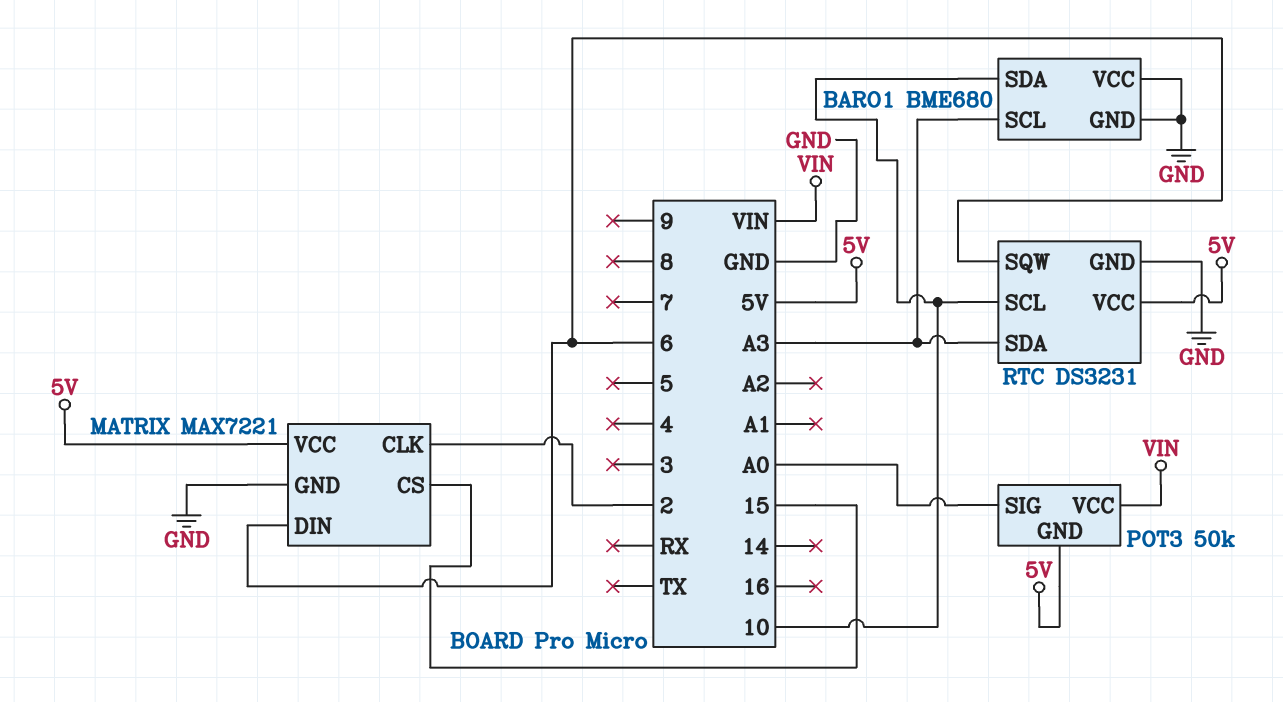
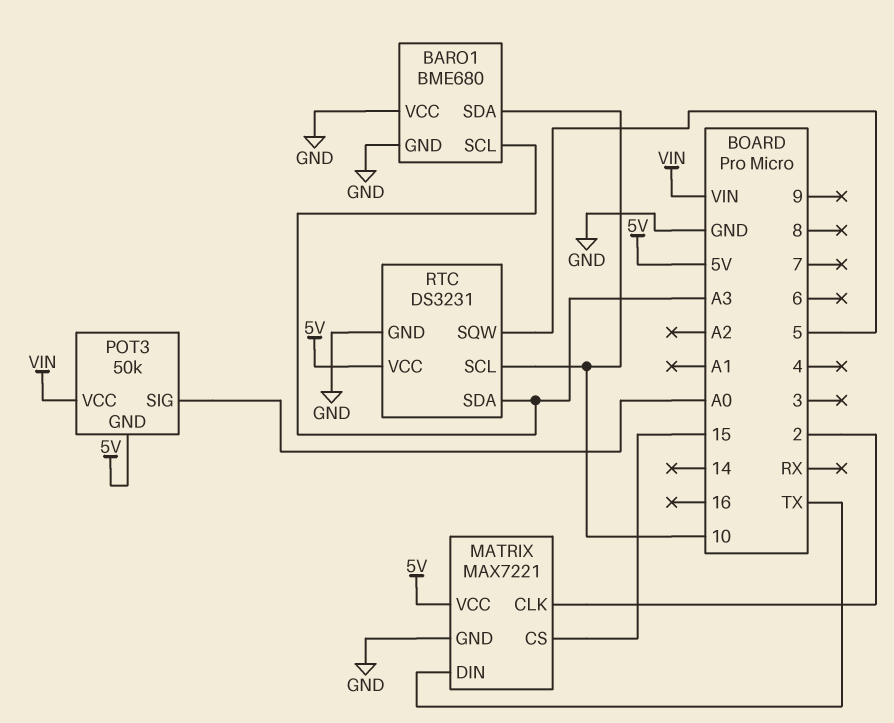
MATRIX pin DIN: 6 -> TX
RTC pin SQW: 6 -> 5

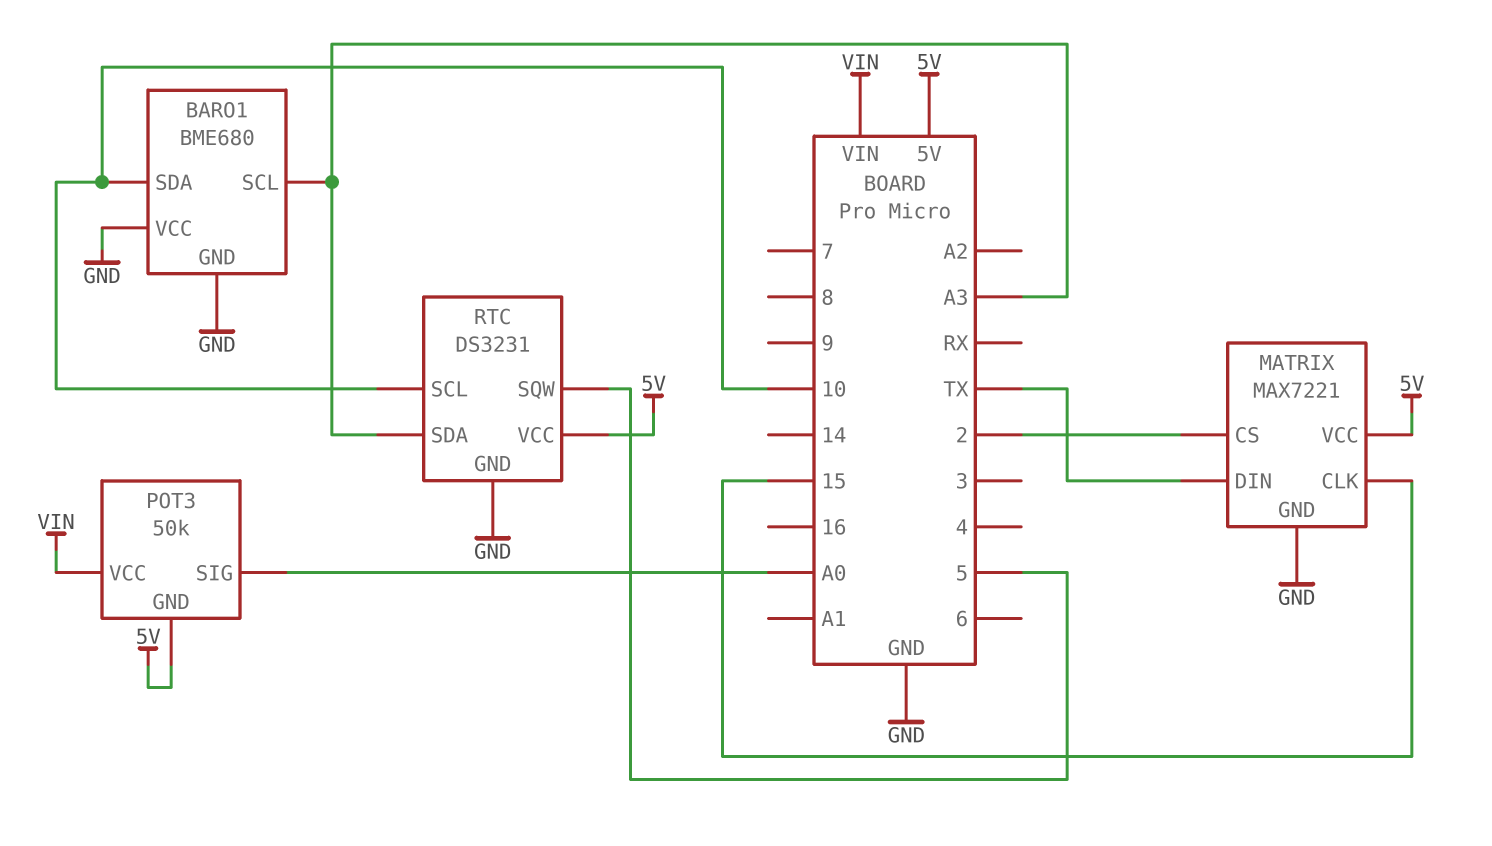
MATRIX pin CLK: 2 -> 15
MATRIX pin CS: 15 -> 2

